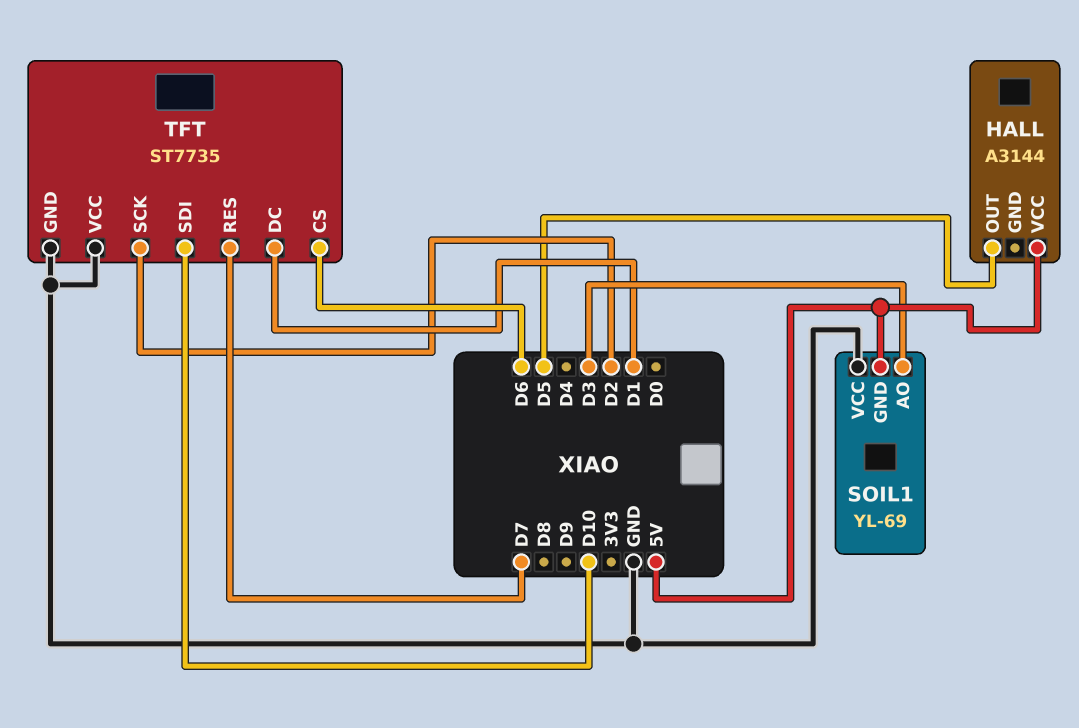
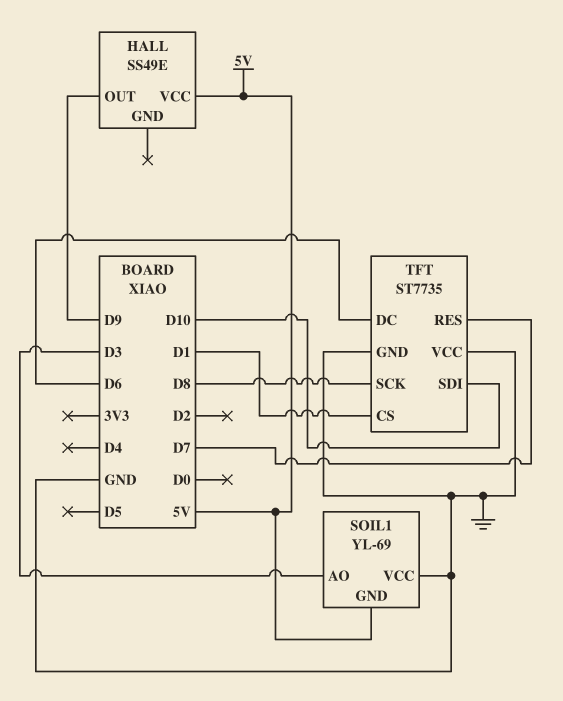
HALL: A3144 -> SS49E
HALL pin OUT: D5 -> D9
TFT pin CS: D6 -> D1
TFT pin DC: D1 -> D6
TFT pin SCK: D2 -> D8

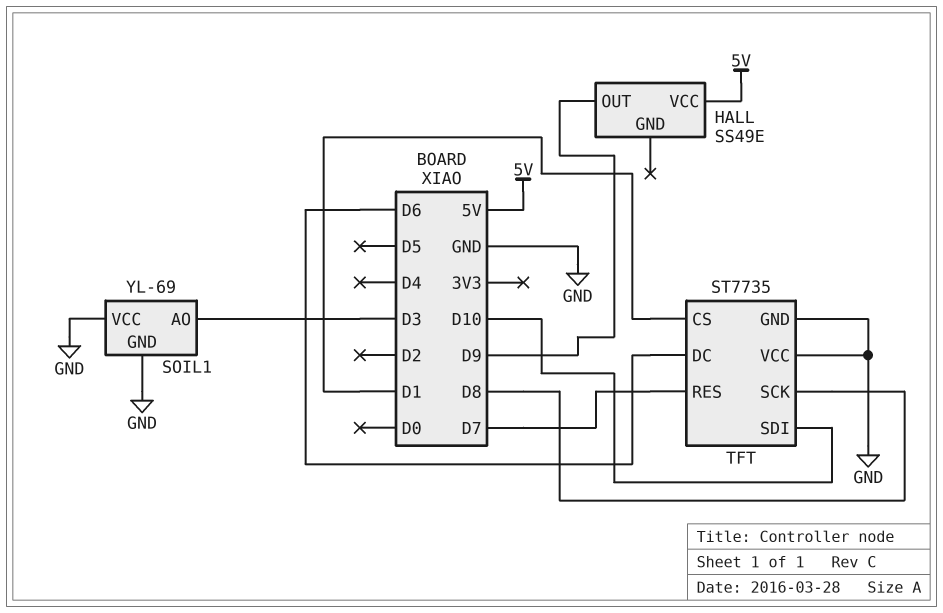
SOIL1 pin GND: 5V -> GND

